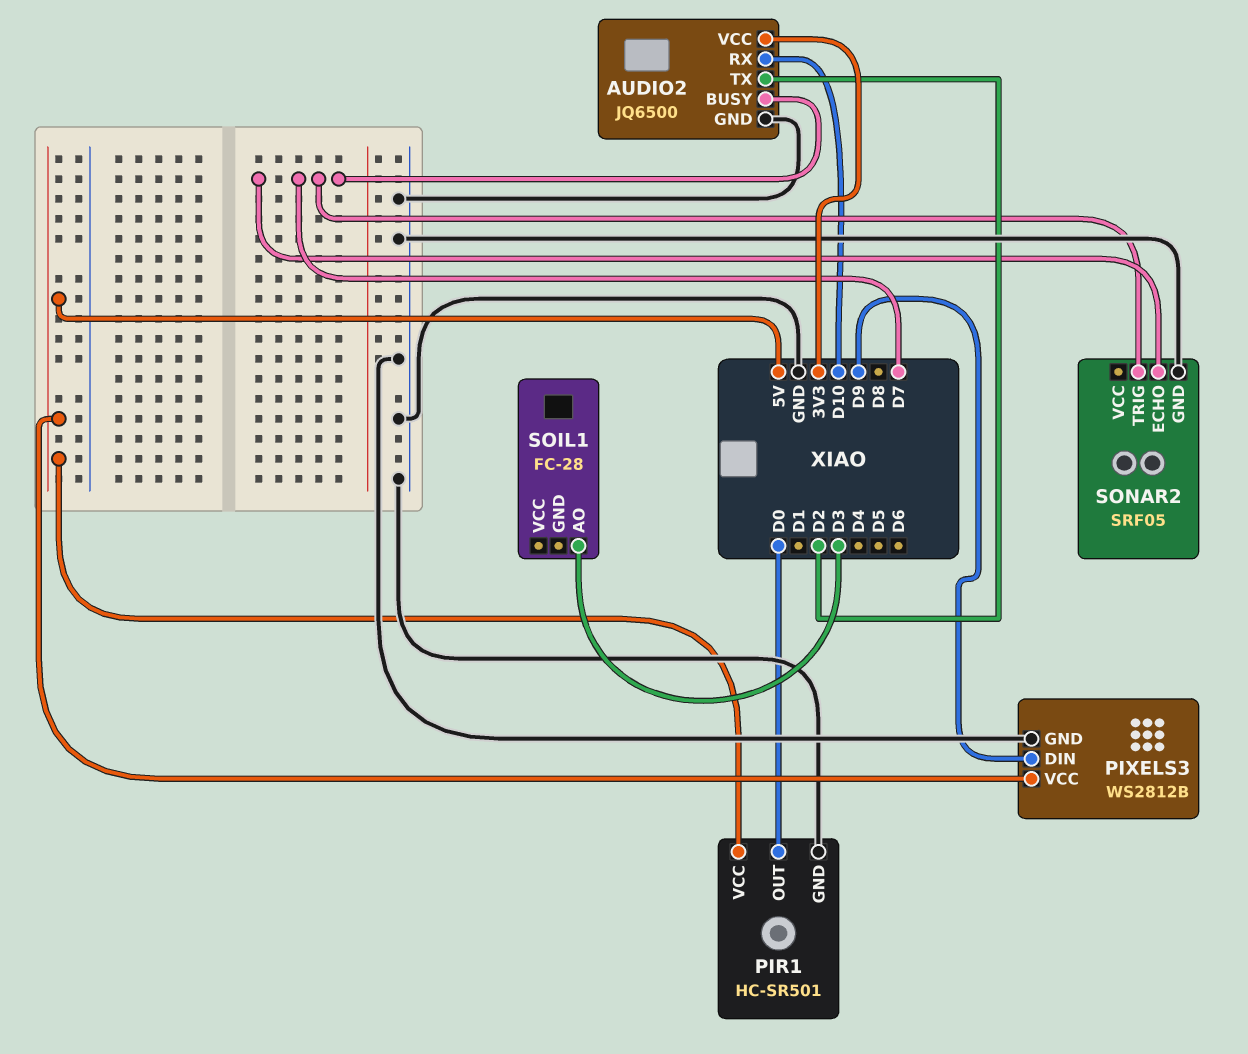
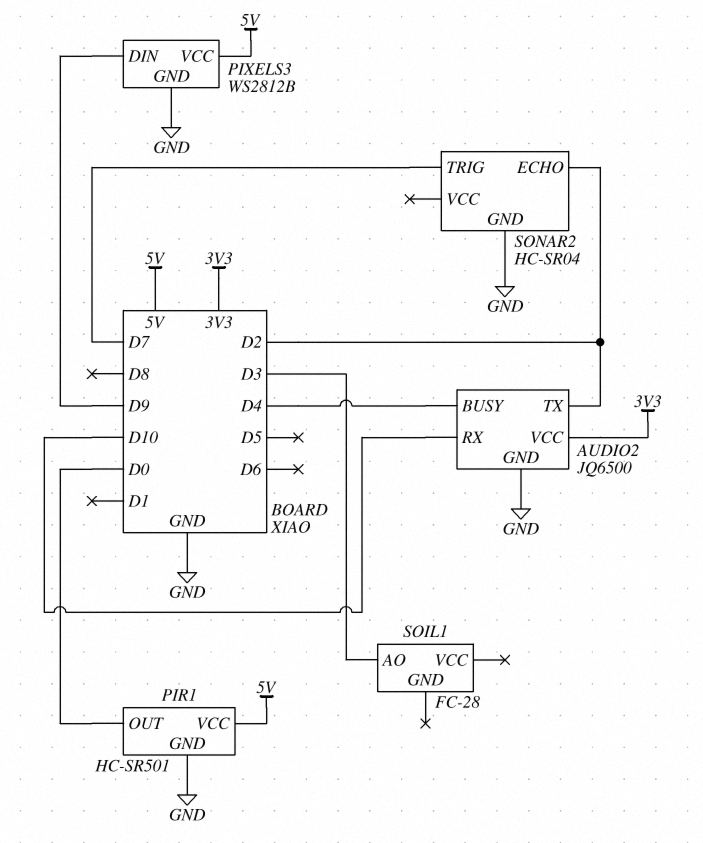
AUDIO2 pin BUSY: D7 -> D4
SONAR2: SRF05 -> HC-SR04
SONAR2 pin ECHO: D7 -> D2

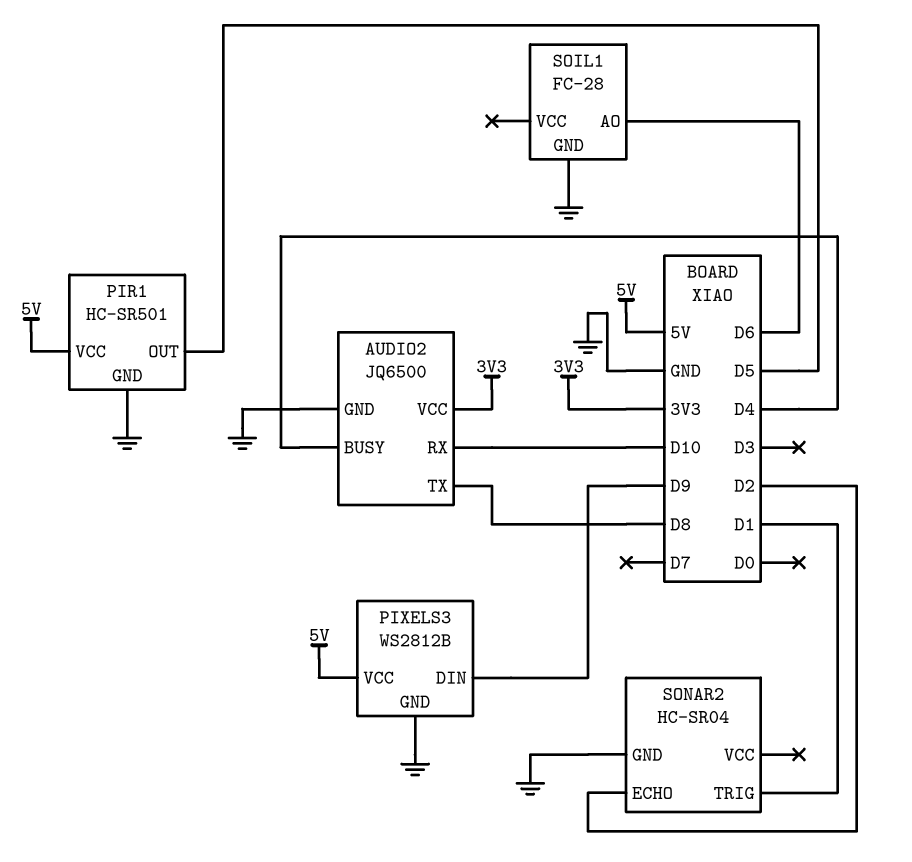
AUDIO2 pin TX: D2 -> D8
PIR1 pin OUT: D0 -> D5
SOIL1 pin AO: D3 -> D6
SOIL1 pin GND: none -> GND
SONAR2 pin TRIG: D7 -> D1

